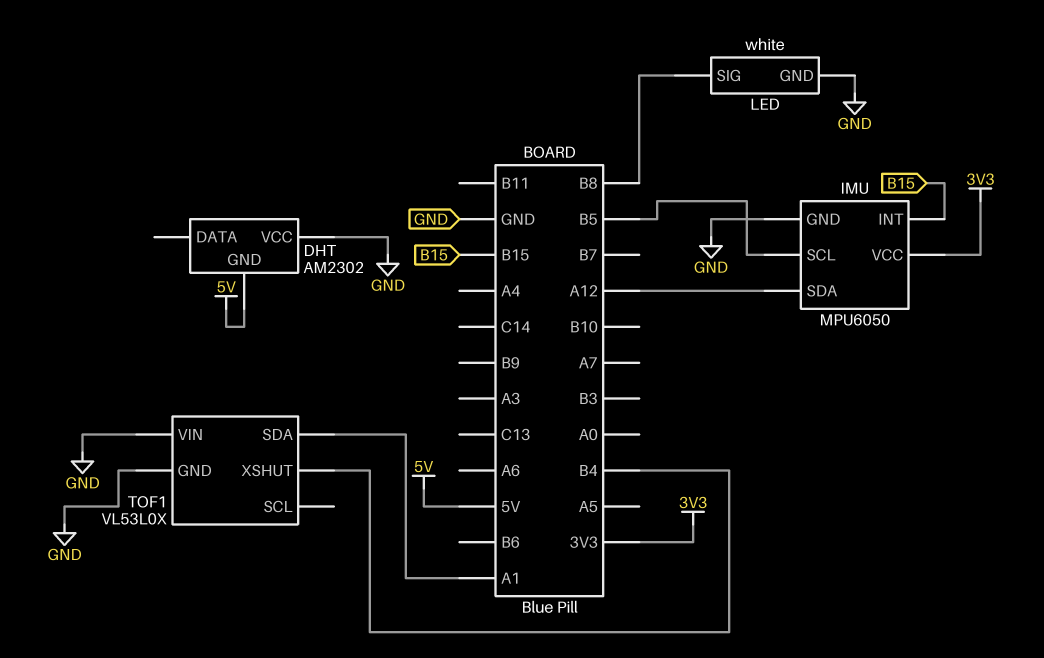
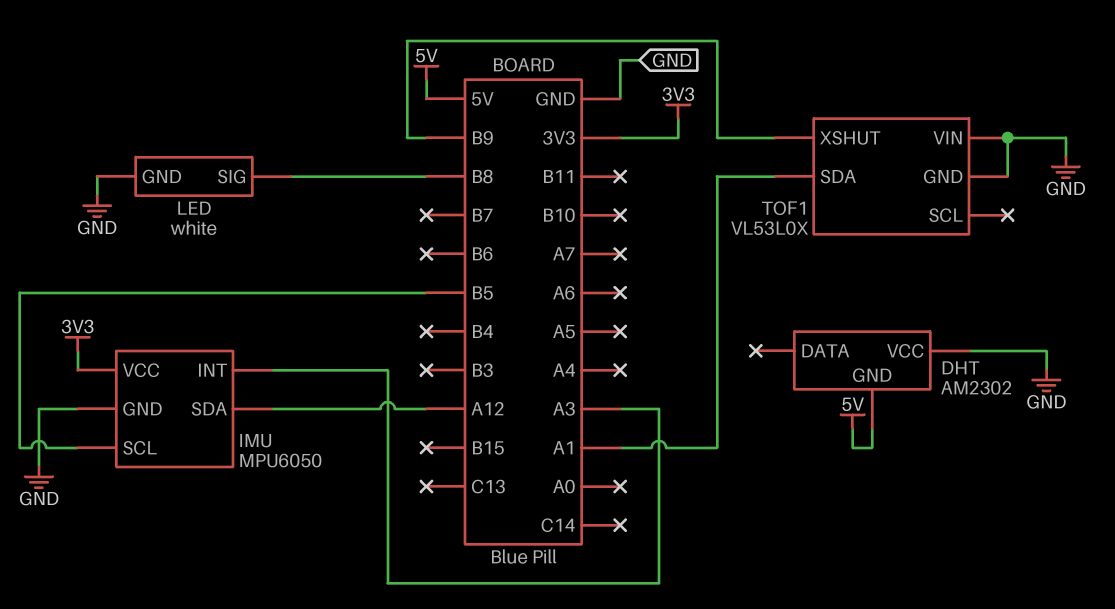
IMU pin INT: B15 -> A3
TOF1 pin XSHUT: B4 -> B9

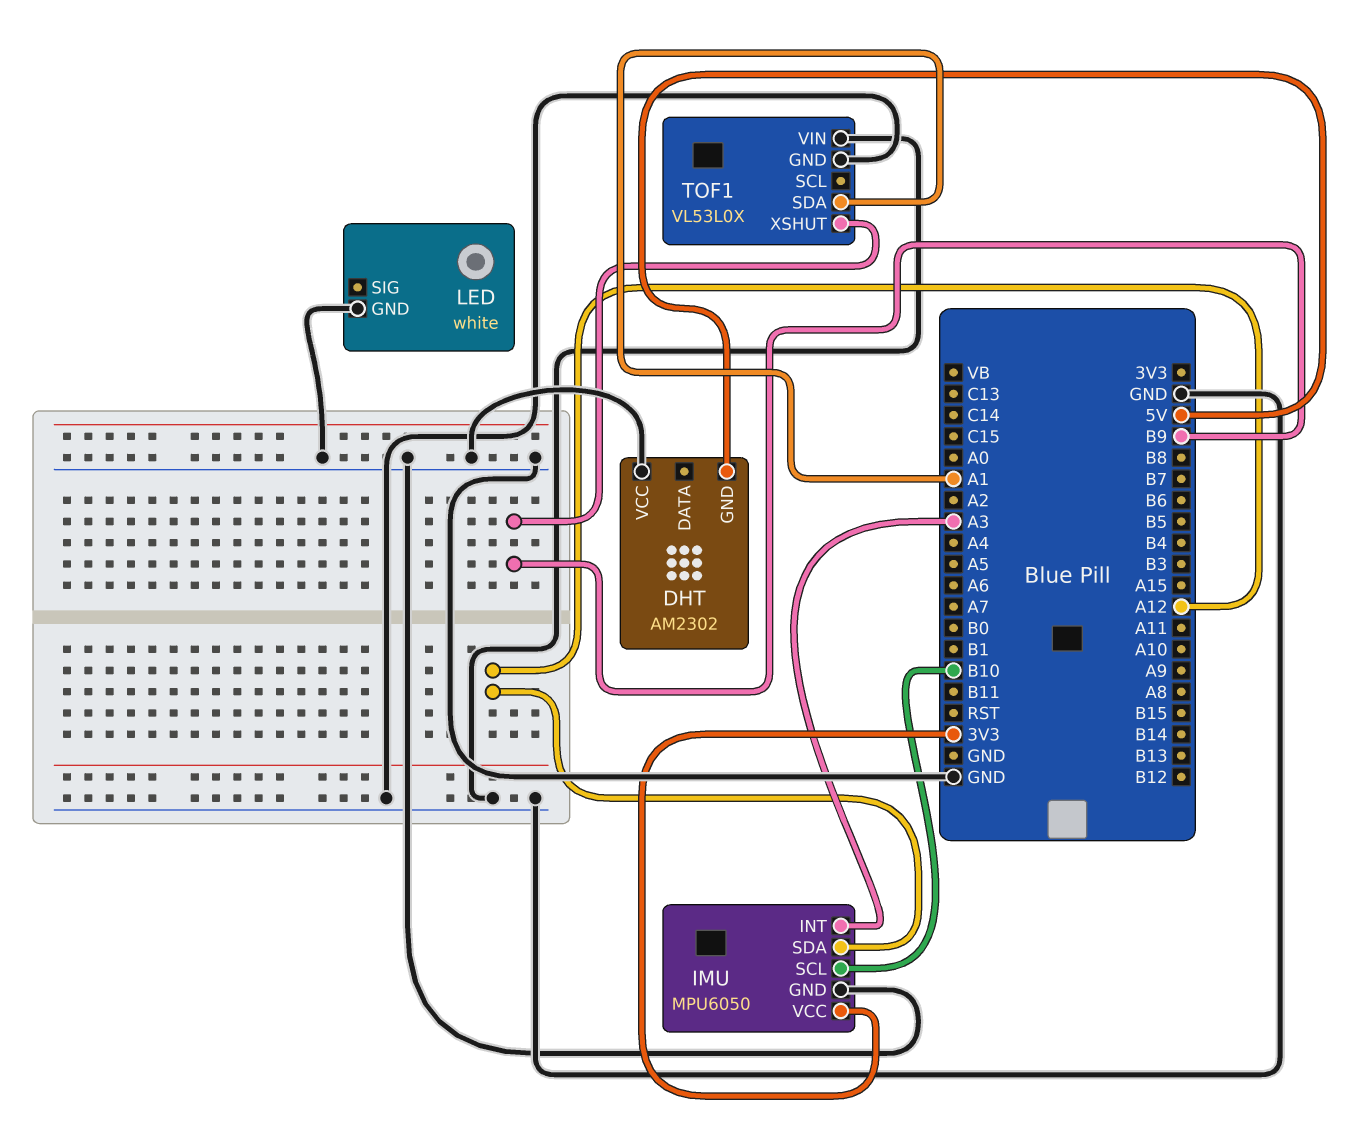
IMU pin SCL: B5 -> B10
LED pin SIG: B8 -> none

